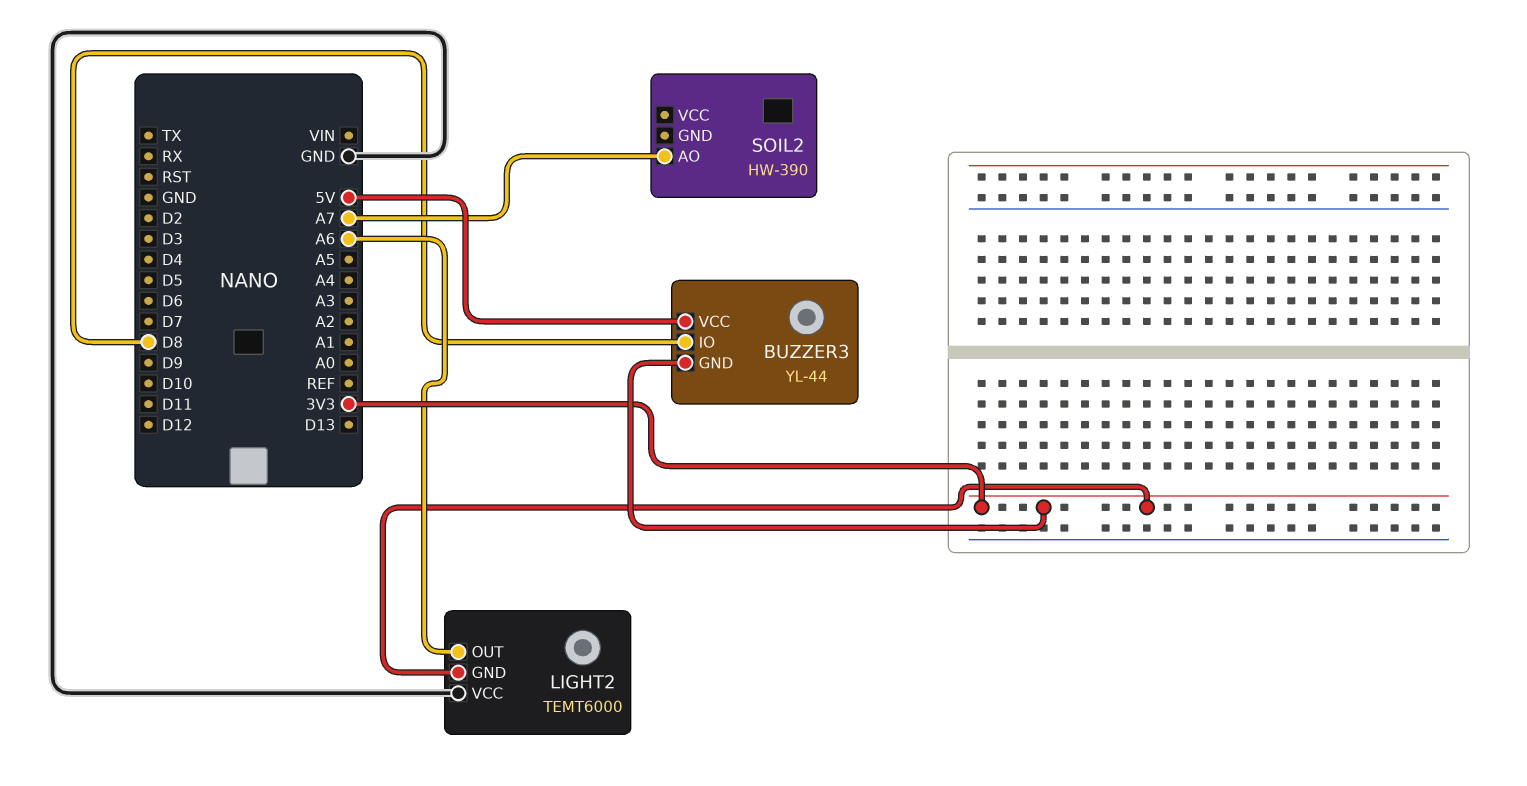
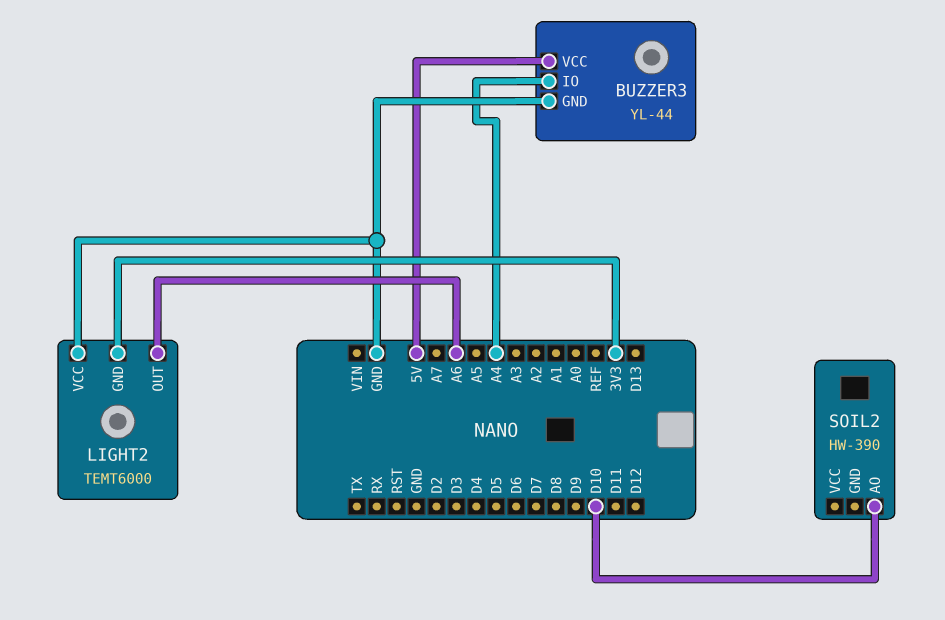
BUZZER3 pin GND: 3V3 -> GND
BUZZER3 pin IO: D8 -> A4
SOIL2 pin AO: A7 -> D10

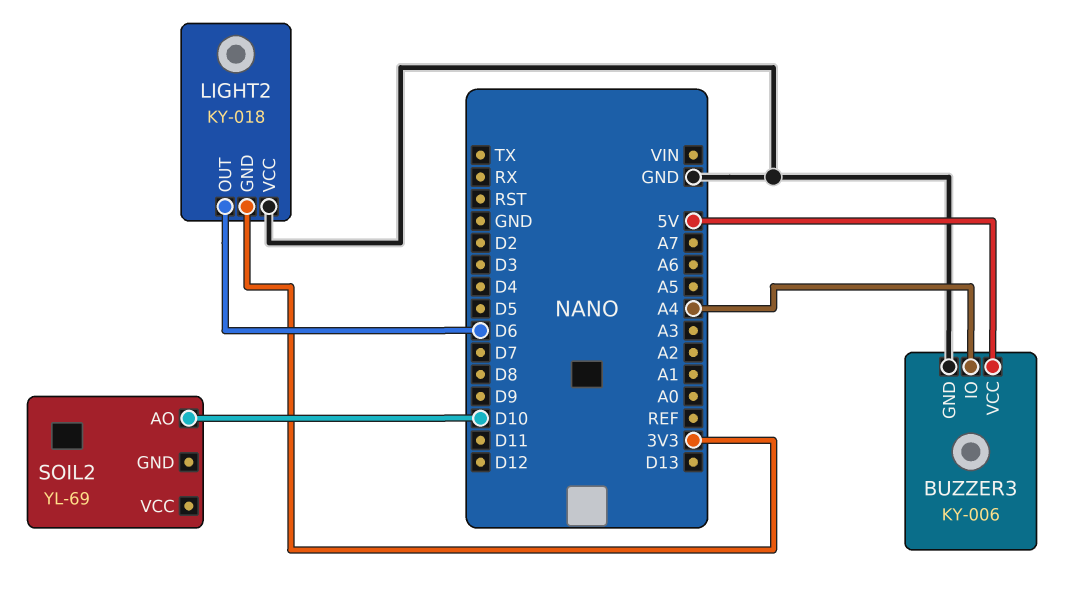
BUZZER3: YL-44 -> KY-006
LIGHT2: TEMT6000 -> KY-018
LIGHT2 pin OUT: A6 -> D6
SOIL2: HW-390 -> YL-69

